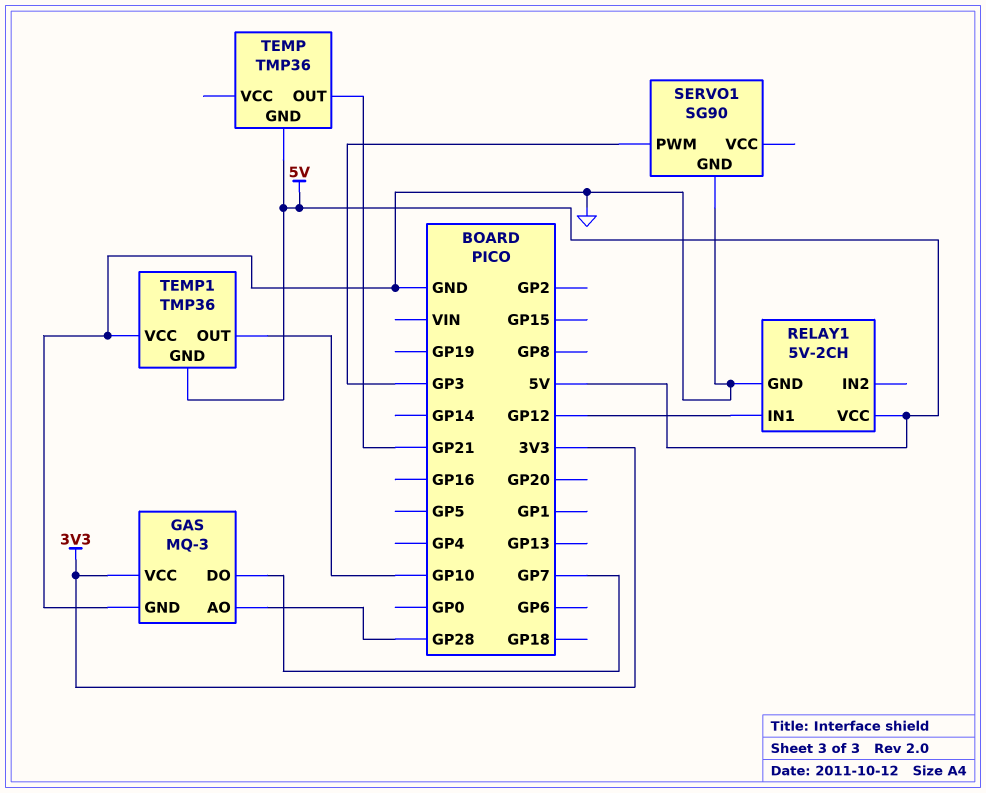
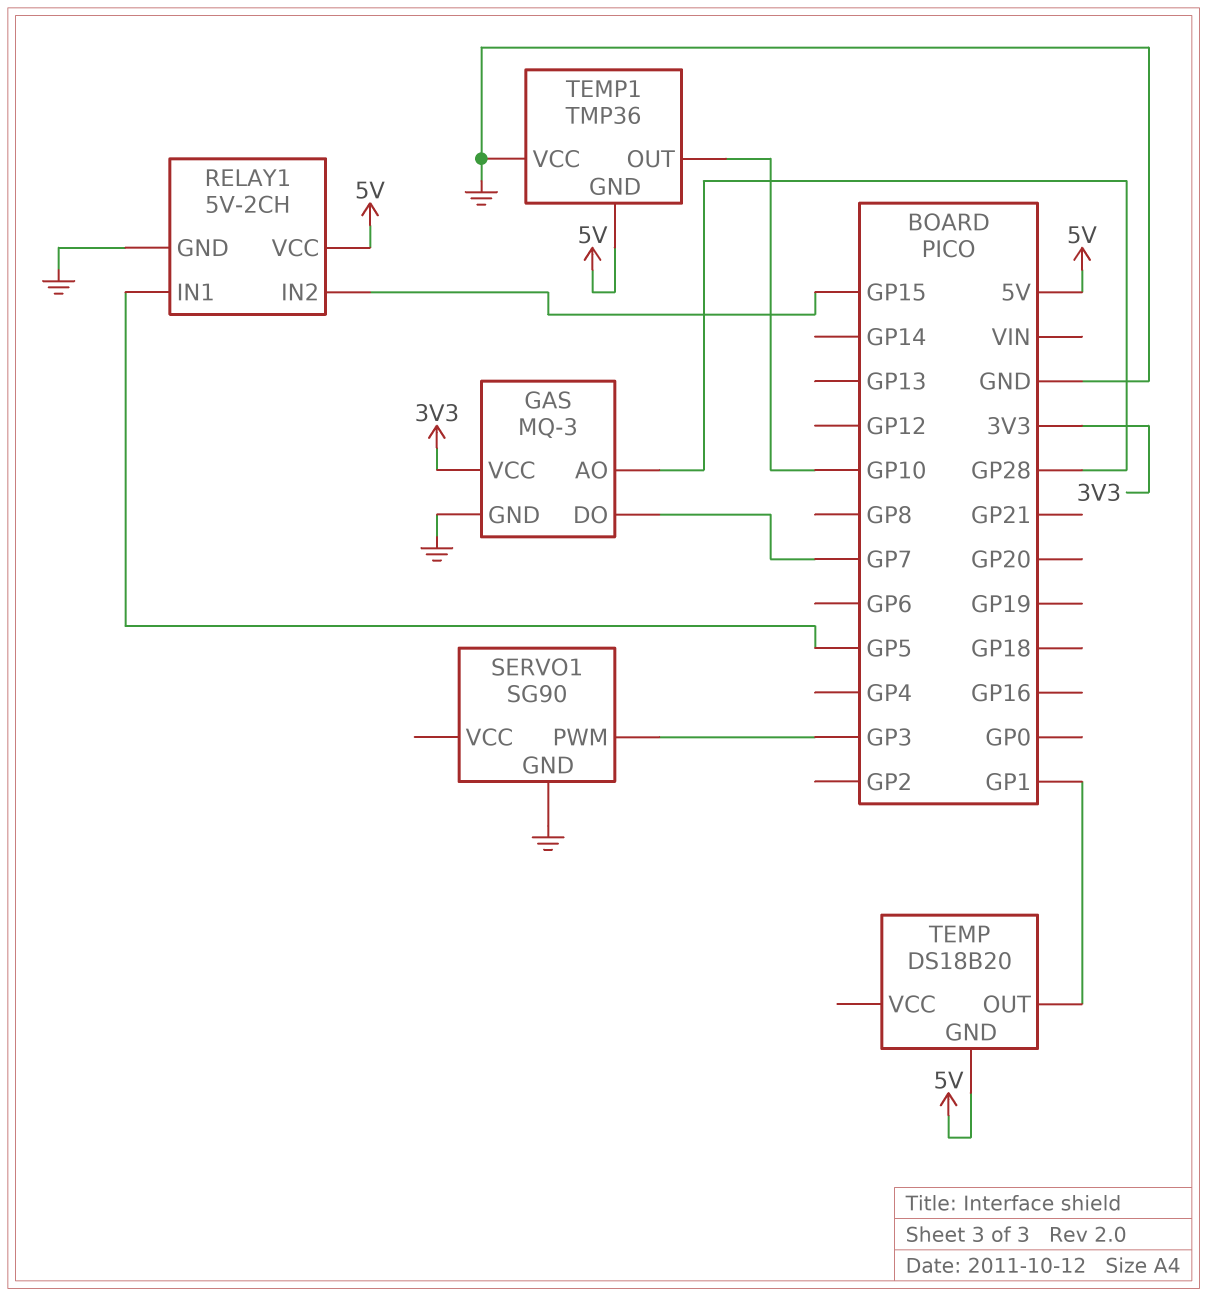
RELAY1 pin IN1: GP12 -> GP5
RELAY1 pin IN2: none -> GP15
TEMP: TMP36 -> DS18B20
TEMP pin OUT: GP21 -> GP1

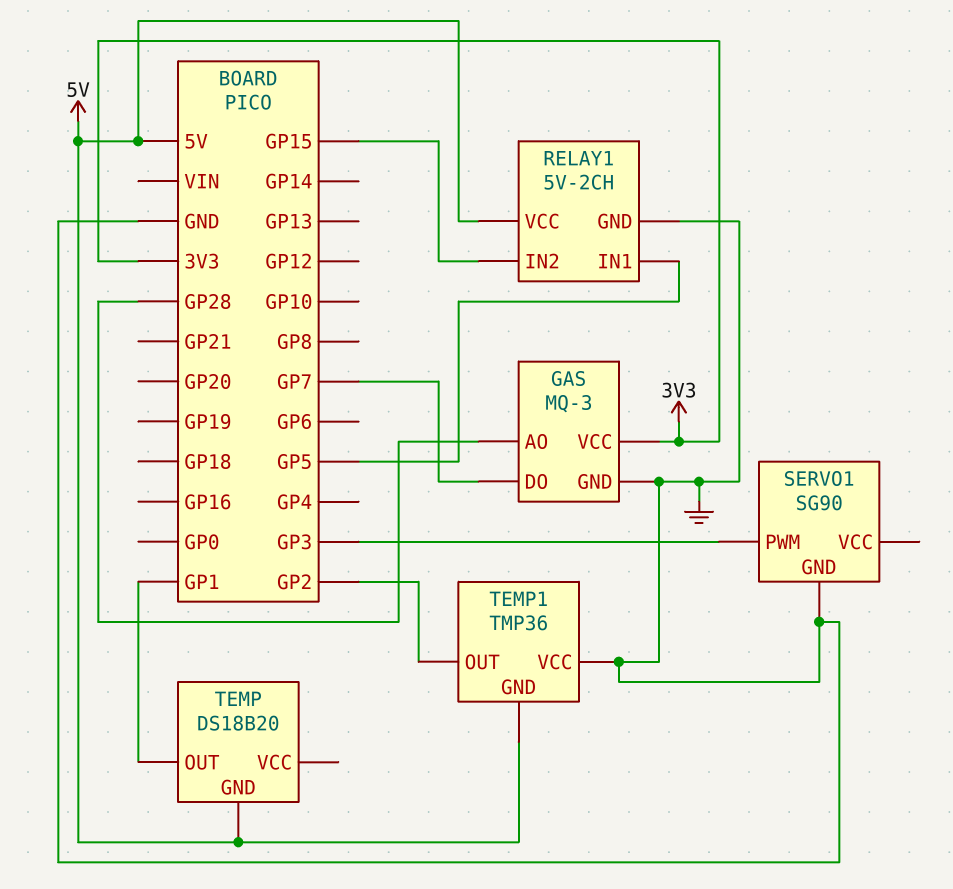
TEMP1 pin OUT: GP10 -> GP2

